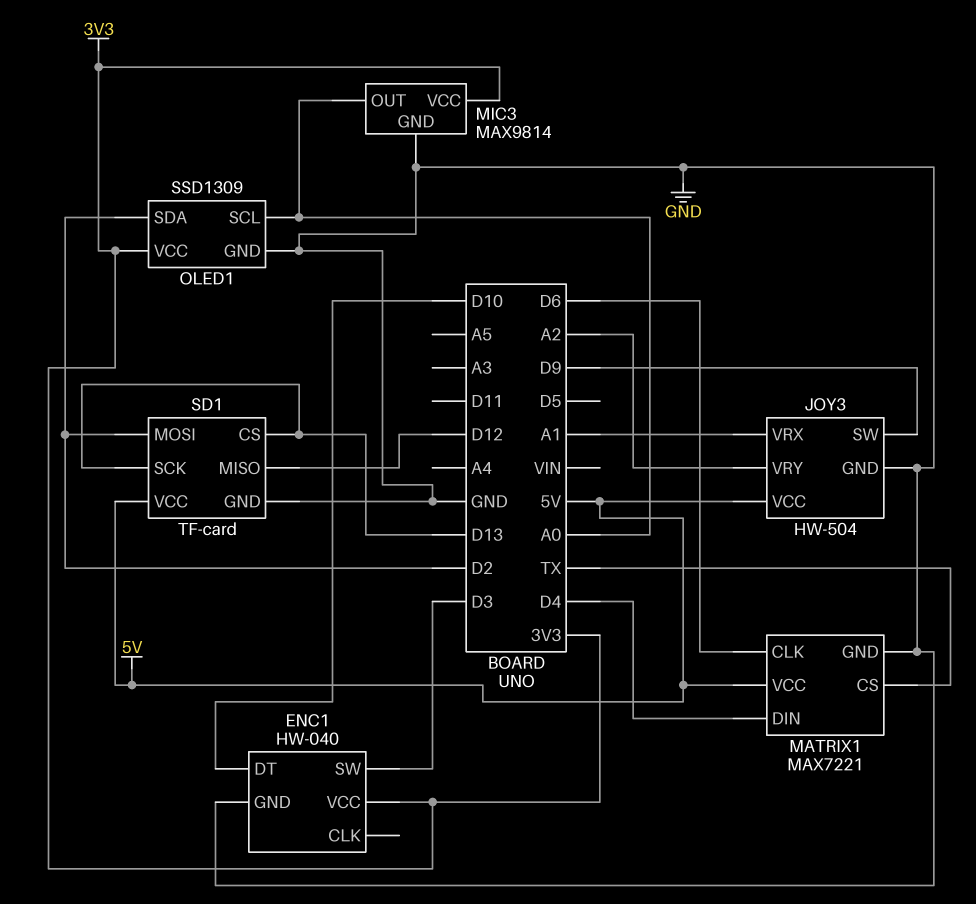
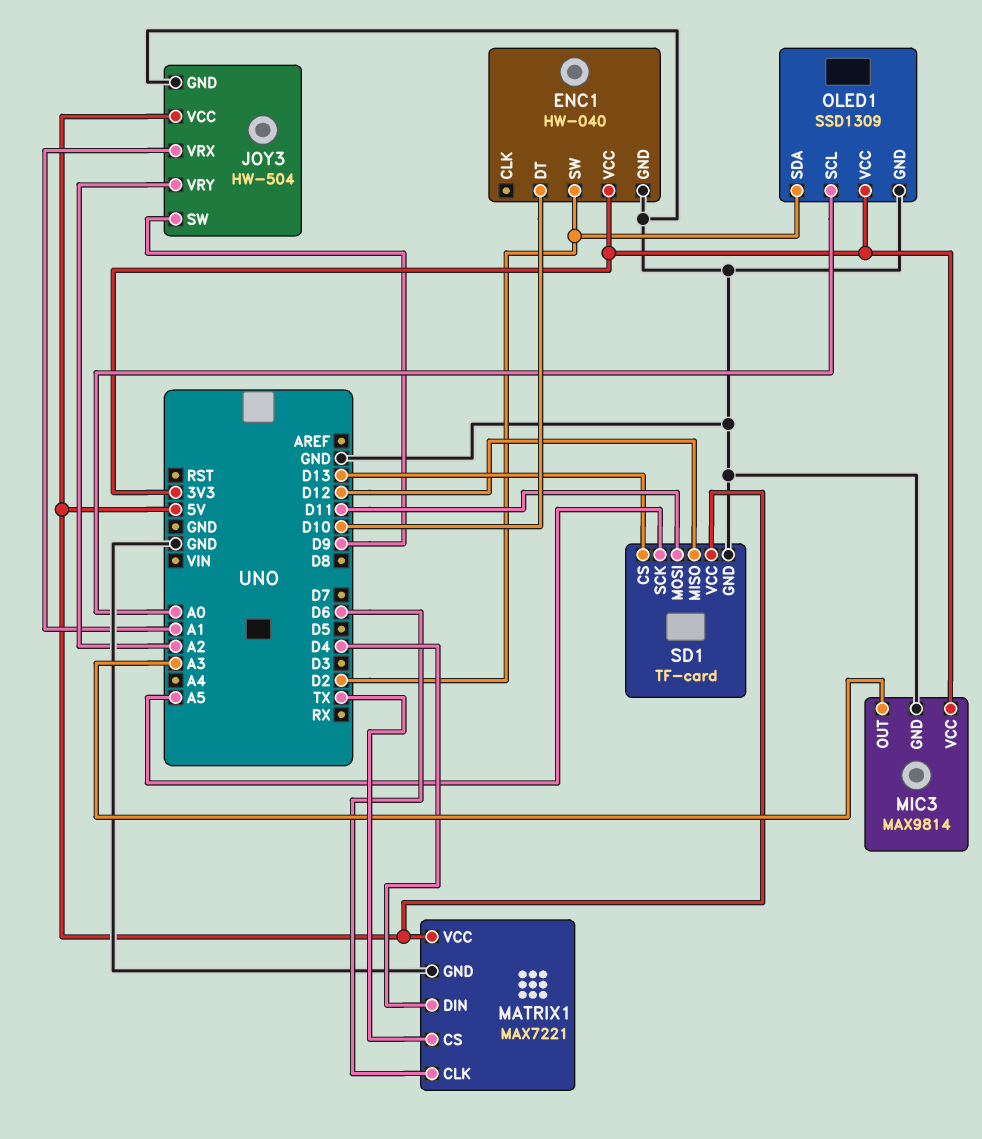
ENC1 pin SW: D3 -> D2
MIC3 pin OUT: A0 -> A3
SD1 pin MOSI: D2 -> D11
SD1 pin SCK: D13 -> A5

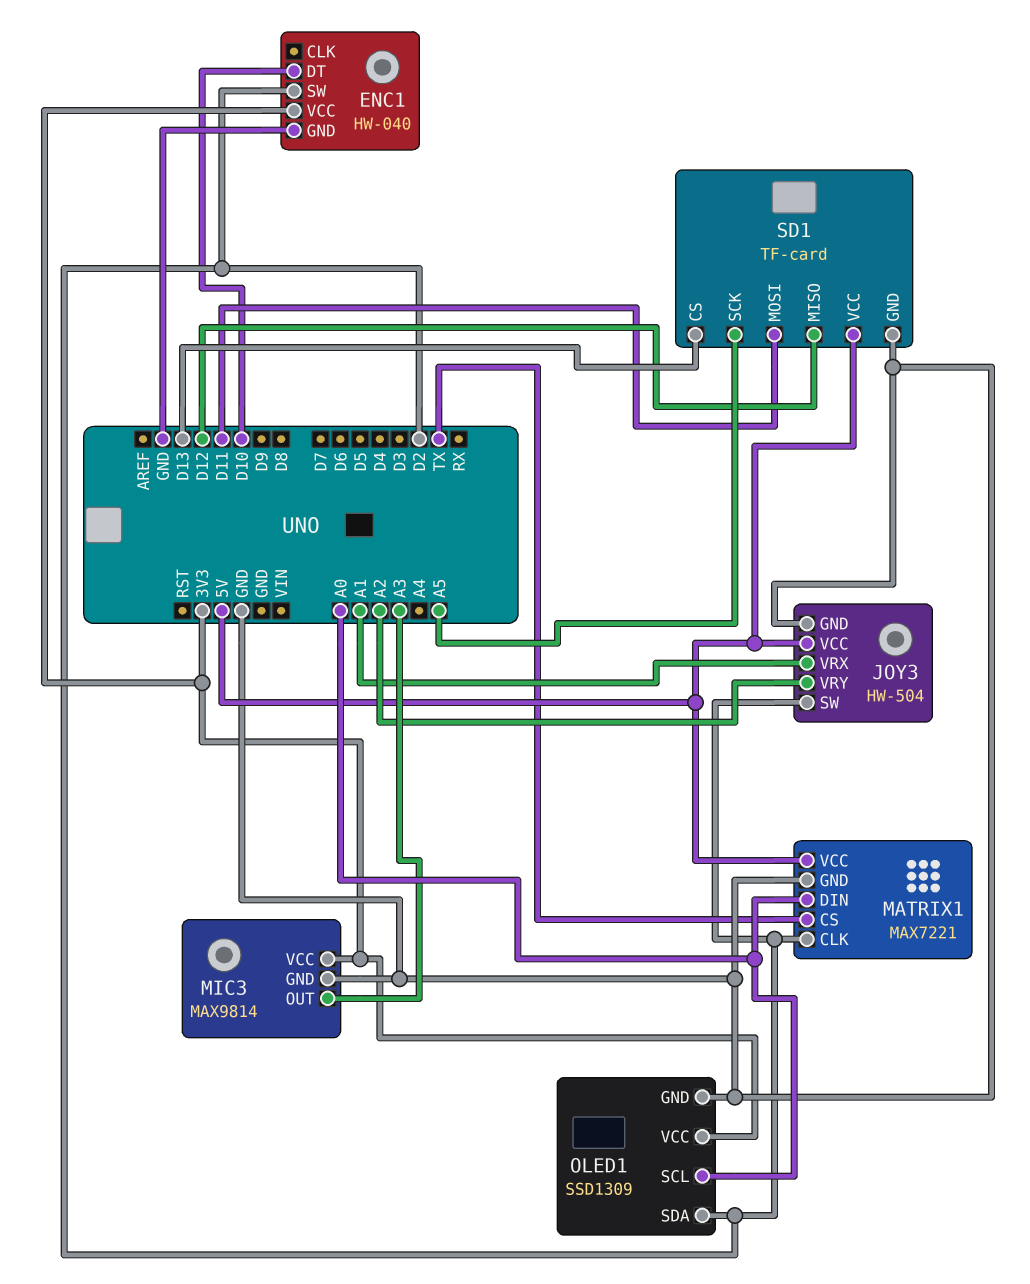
JOY3 pin SW: D9 -> D2
MATRIX1 pin CLK: D6 -> D2
MATRIX1 pin DIN: D4 -> A0

